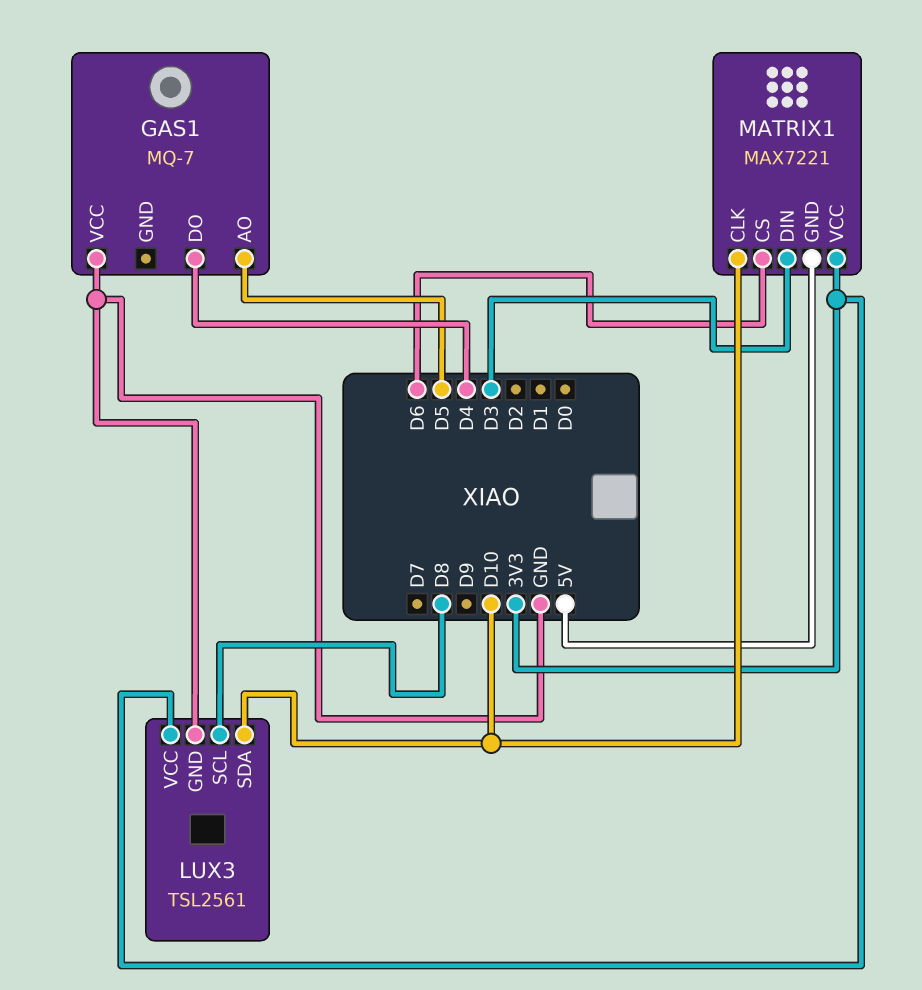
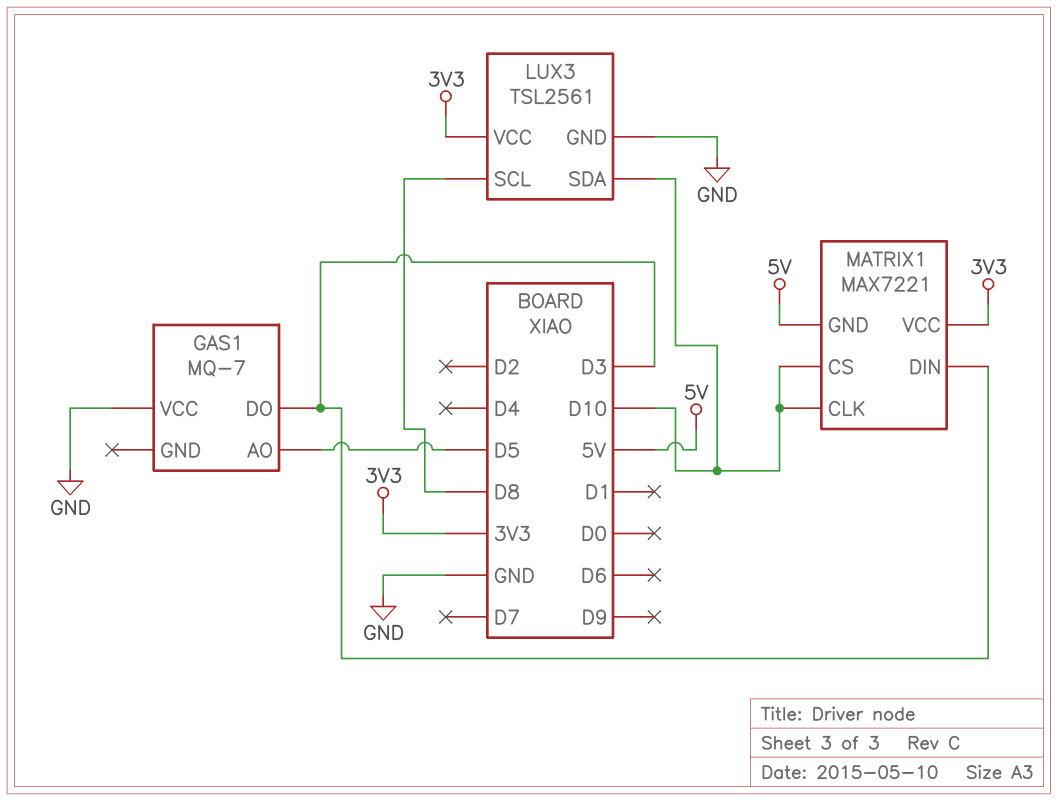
GAS1 pin DO: D4 -> D3
MATRIX1 pin CS: D6 -> D10

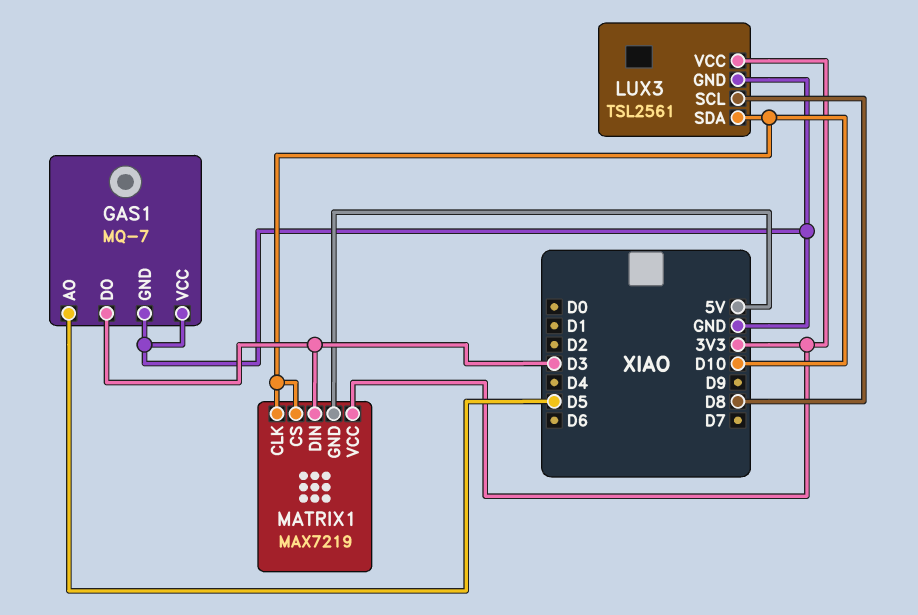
GAS1 pin GND: none -> GND
MATRIX1: MAX7221 -> MAX7219

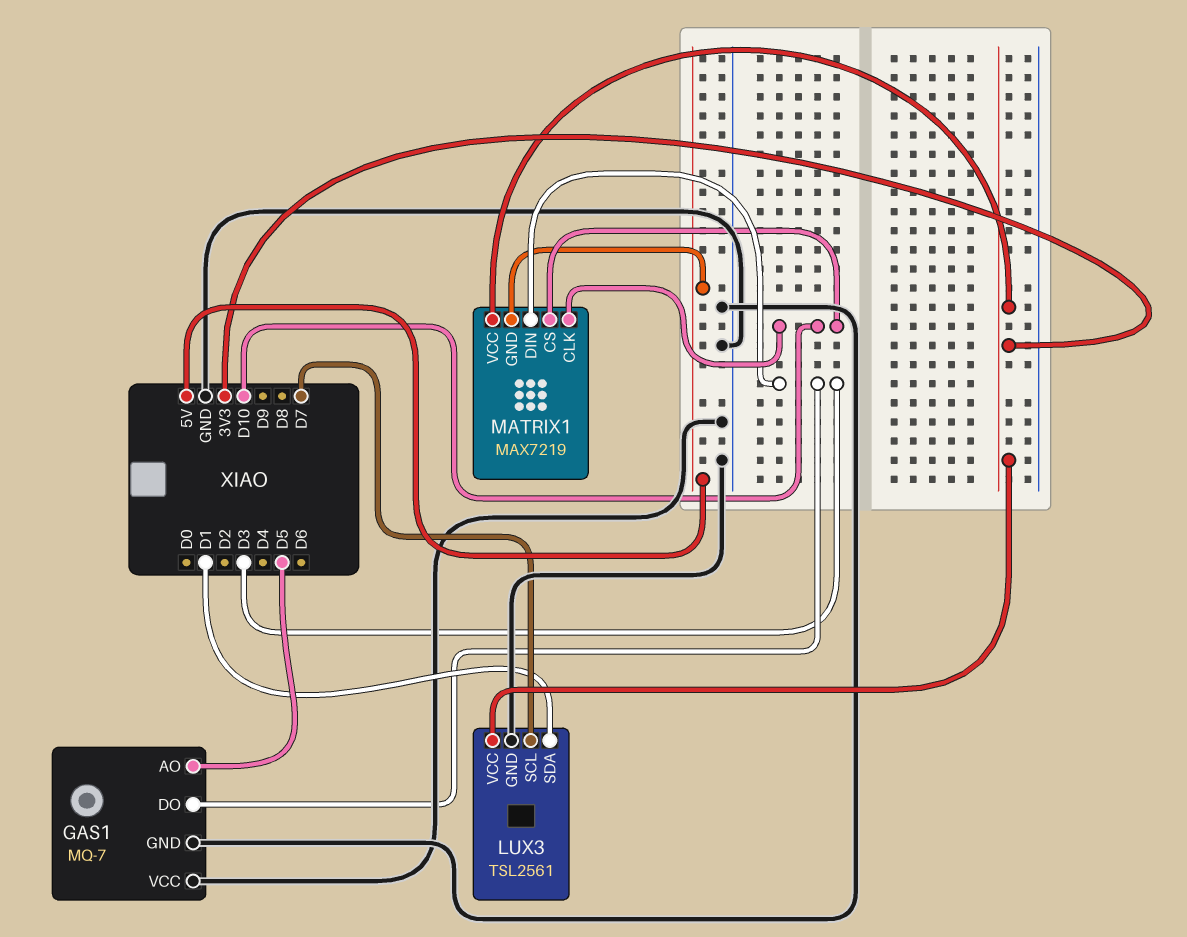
LUX3 pin SCL: D8 -> D7
LUX3 pin SDA: D10 -> D1

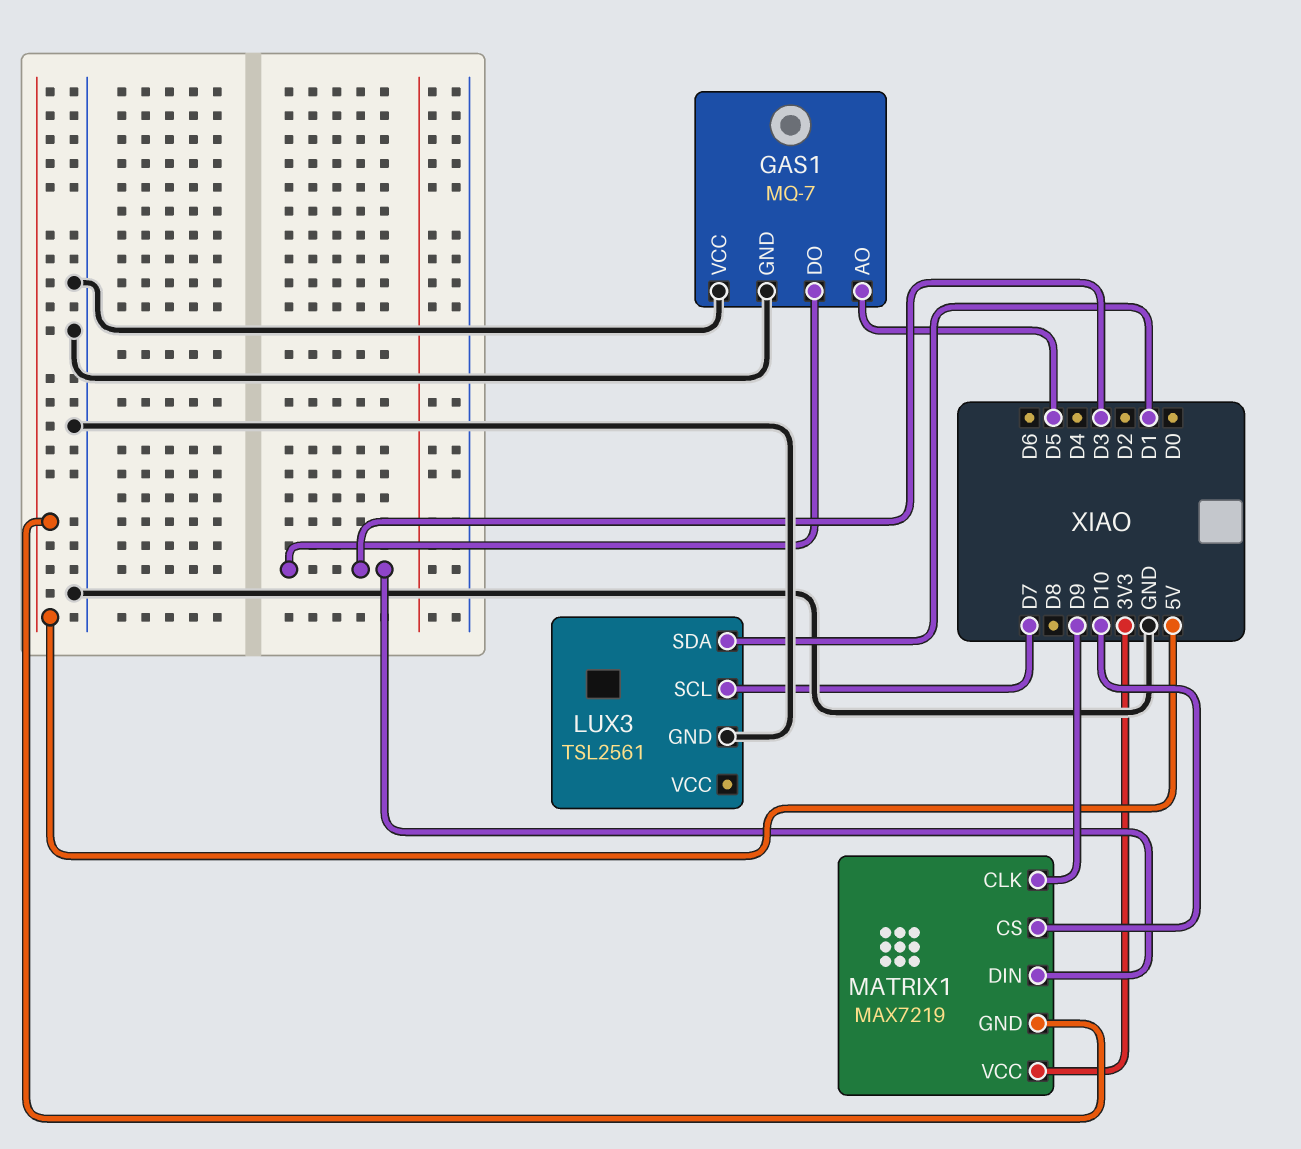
LUX3 pin VCC: 3V3 -> none
MATRIX1 pin CLK: D10 -> D9

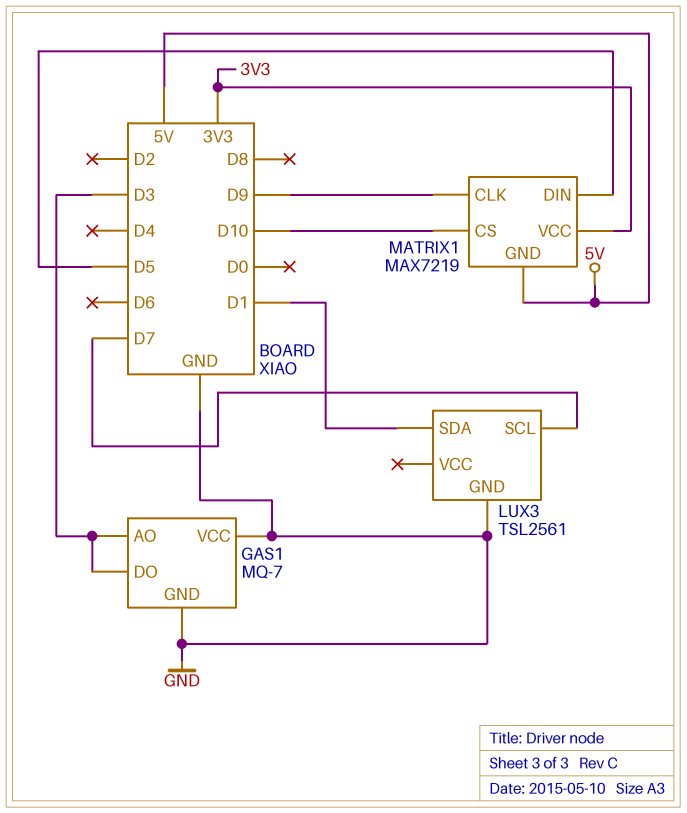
GAS1 pin AO: D5 -> D3
MATRIX1 pin DIN: D3 -> D5

